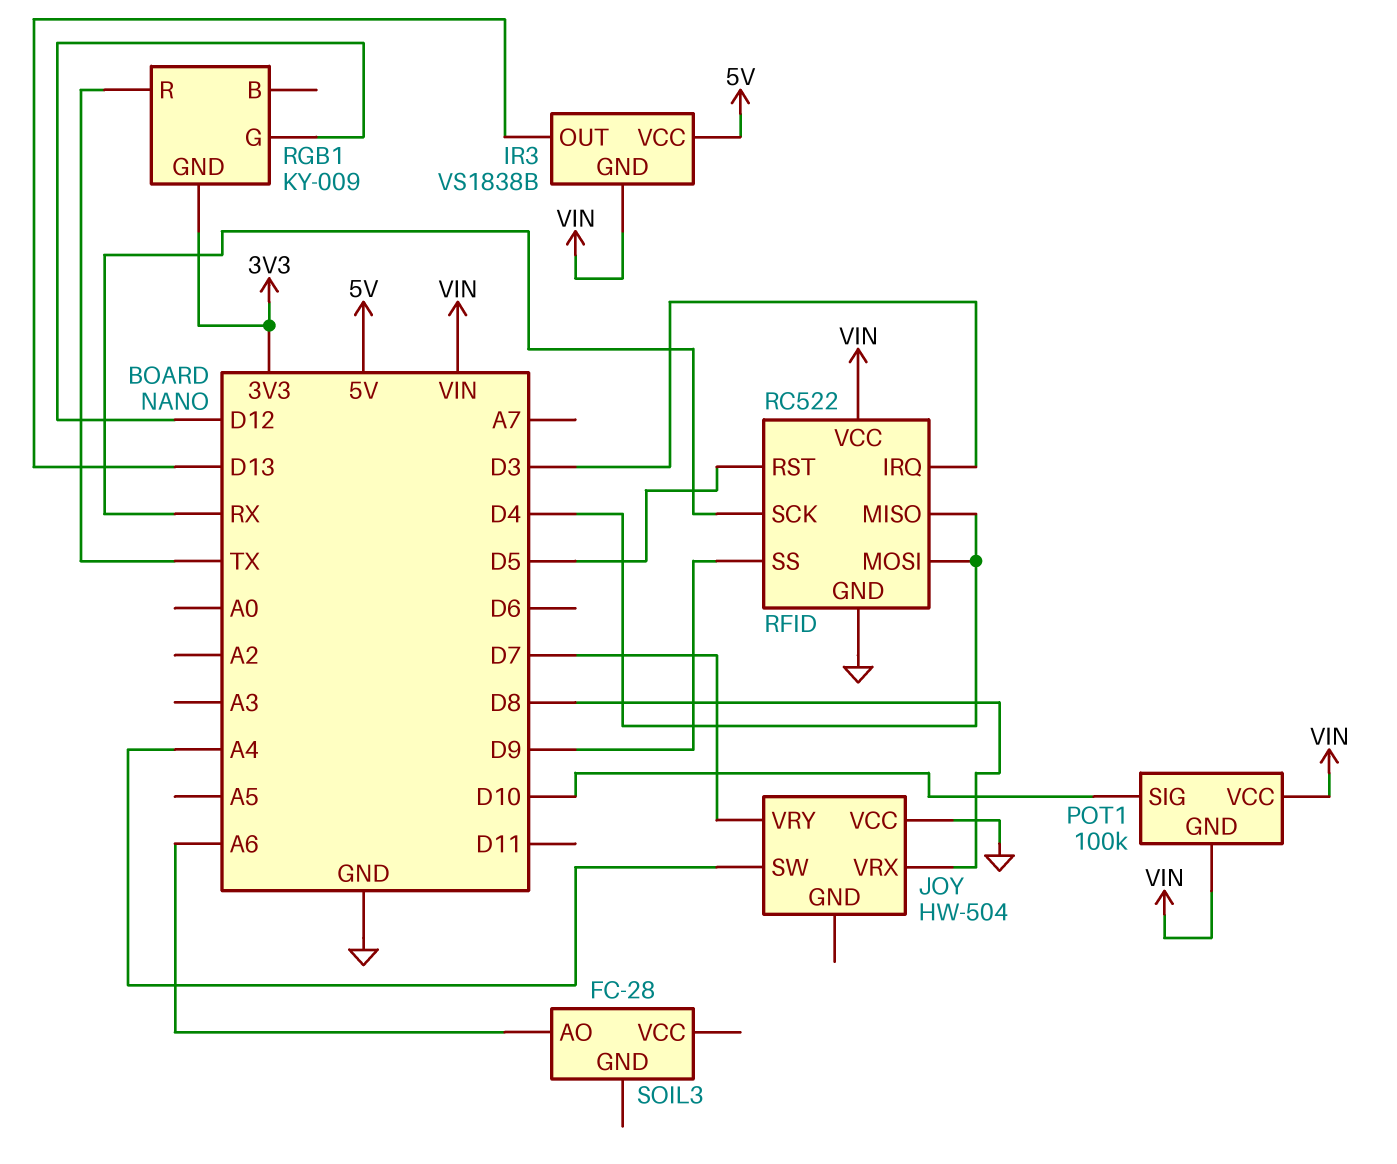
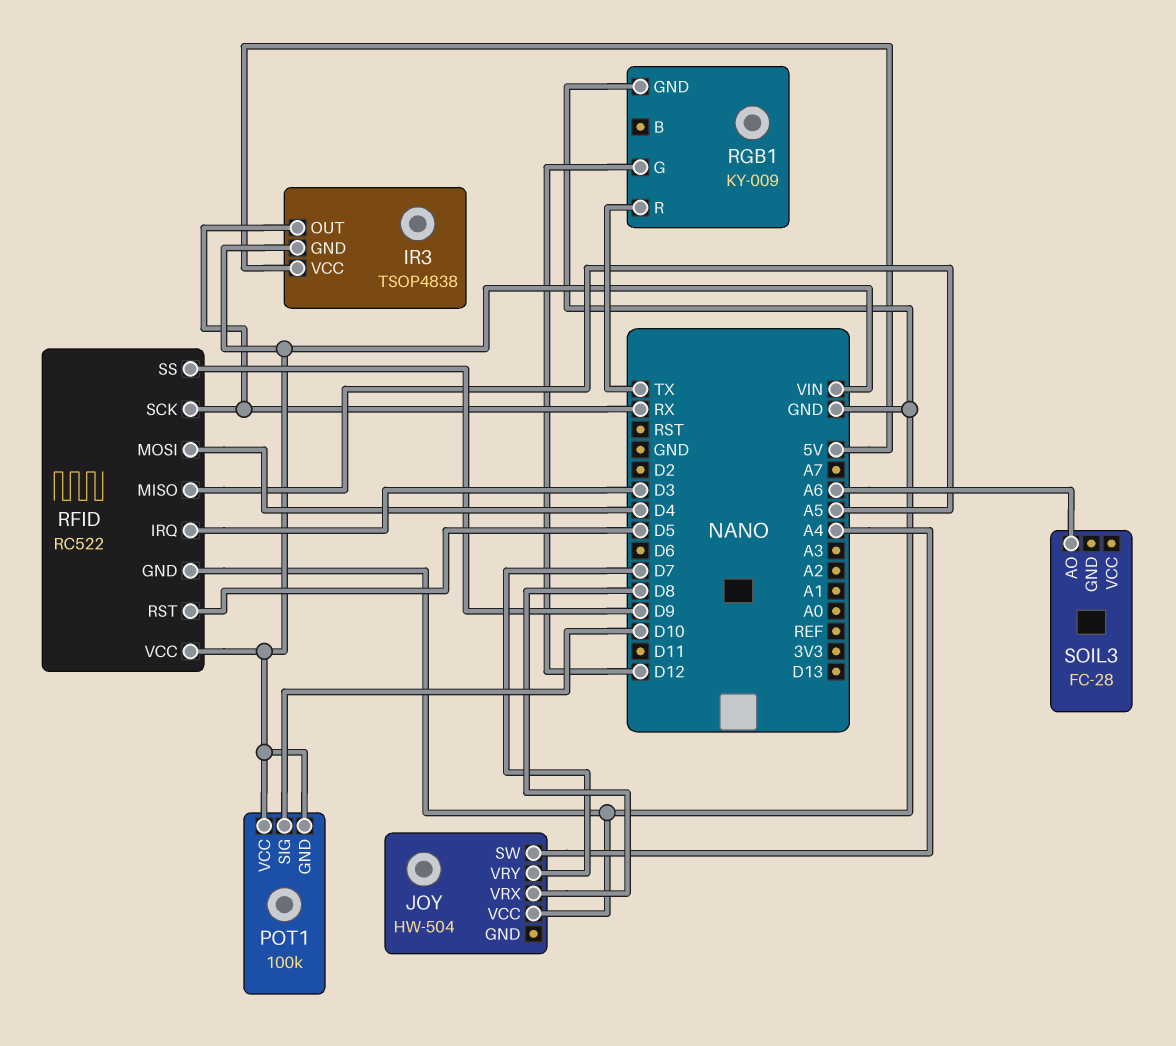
IR3: VS1838B -> TSOP4838
IR3 pin OUT: D13 -> RX
RFID pin MISO: D4 -> A5
RGB1 pin GND: 3V3 -> GND

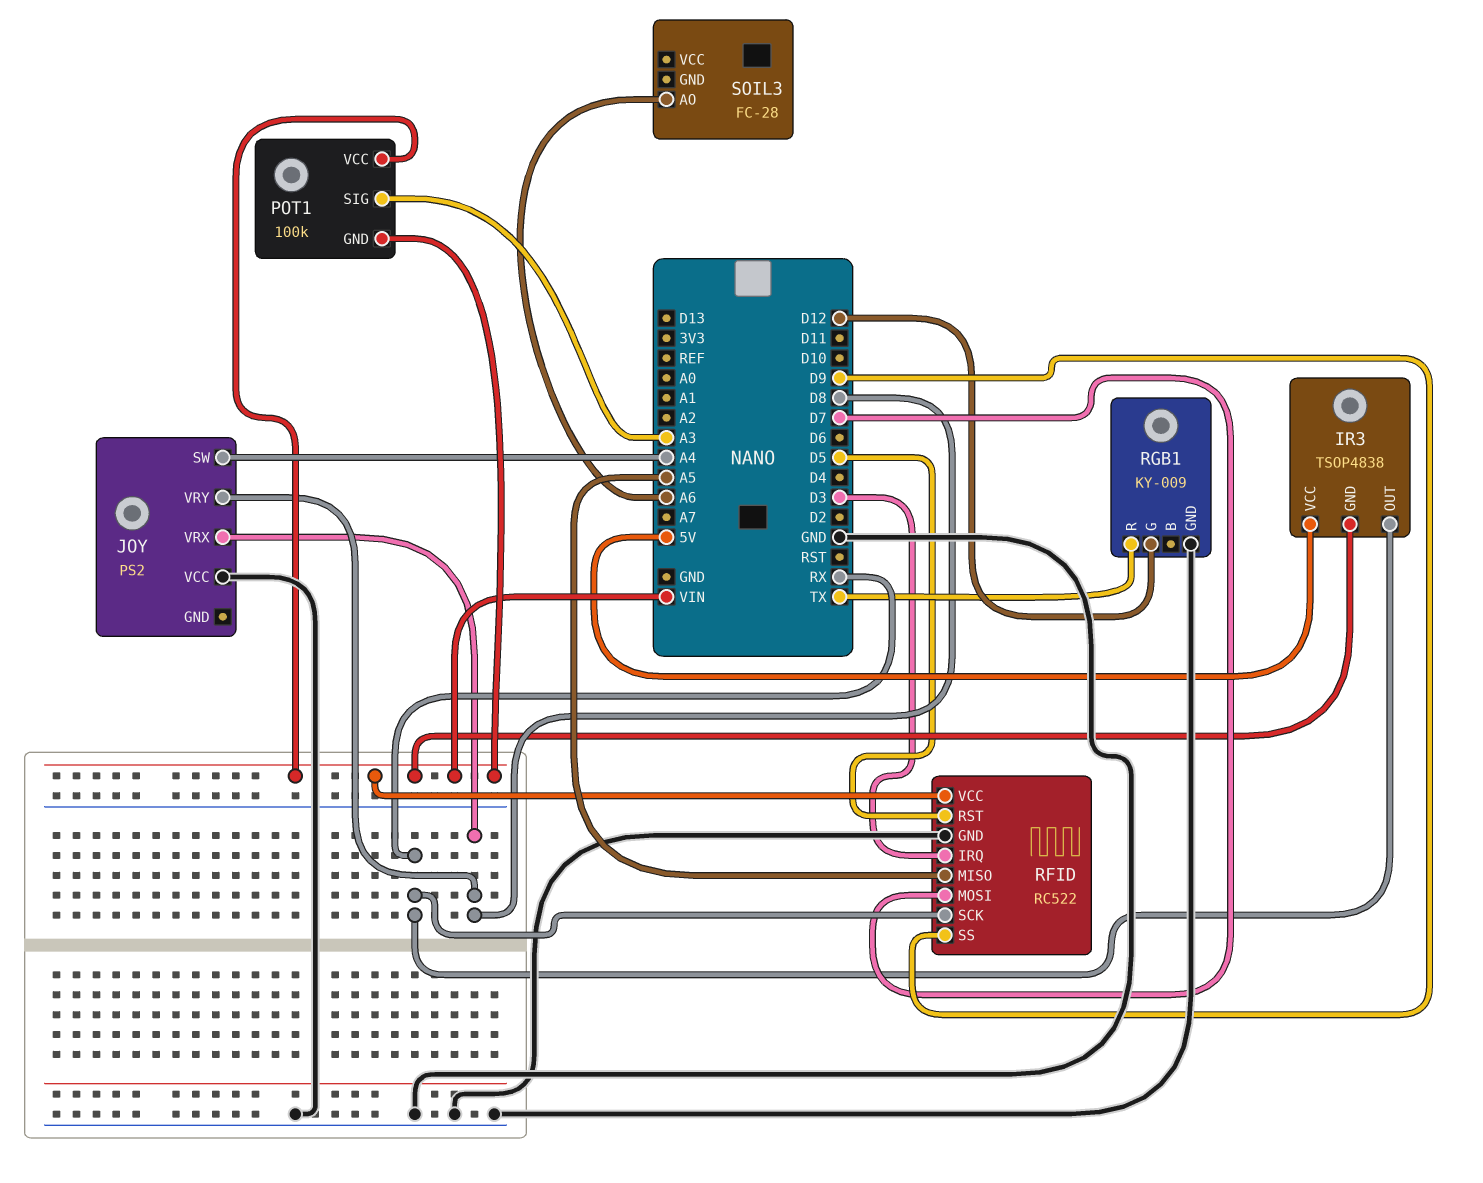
JOY: HW-504 -> PS2
JOY pin VRY: D7 -> D8
POT1 pin SIG: D10 -> A3
RFID pin MOSI: D4 -> D7

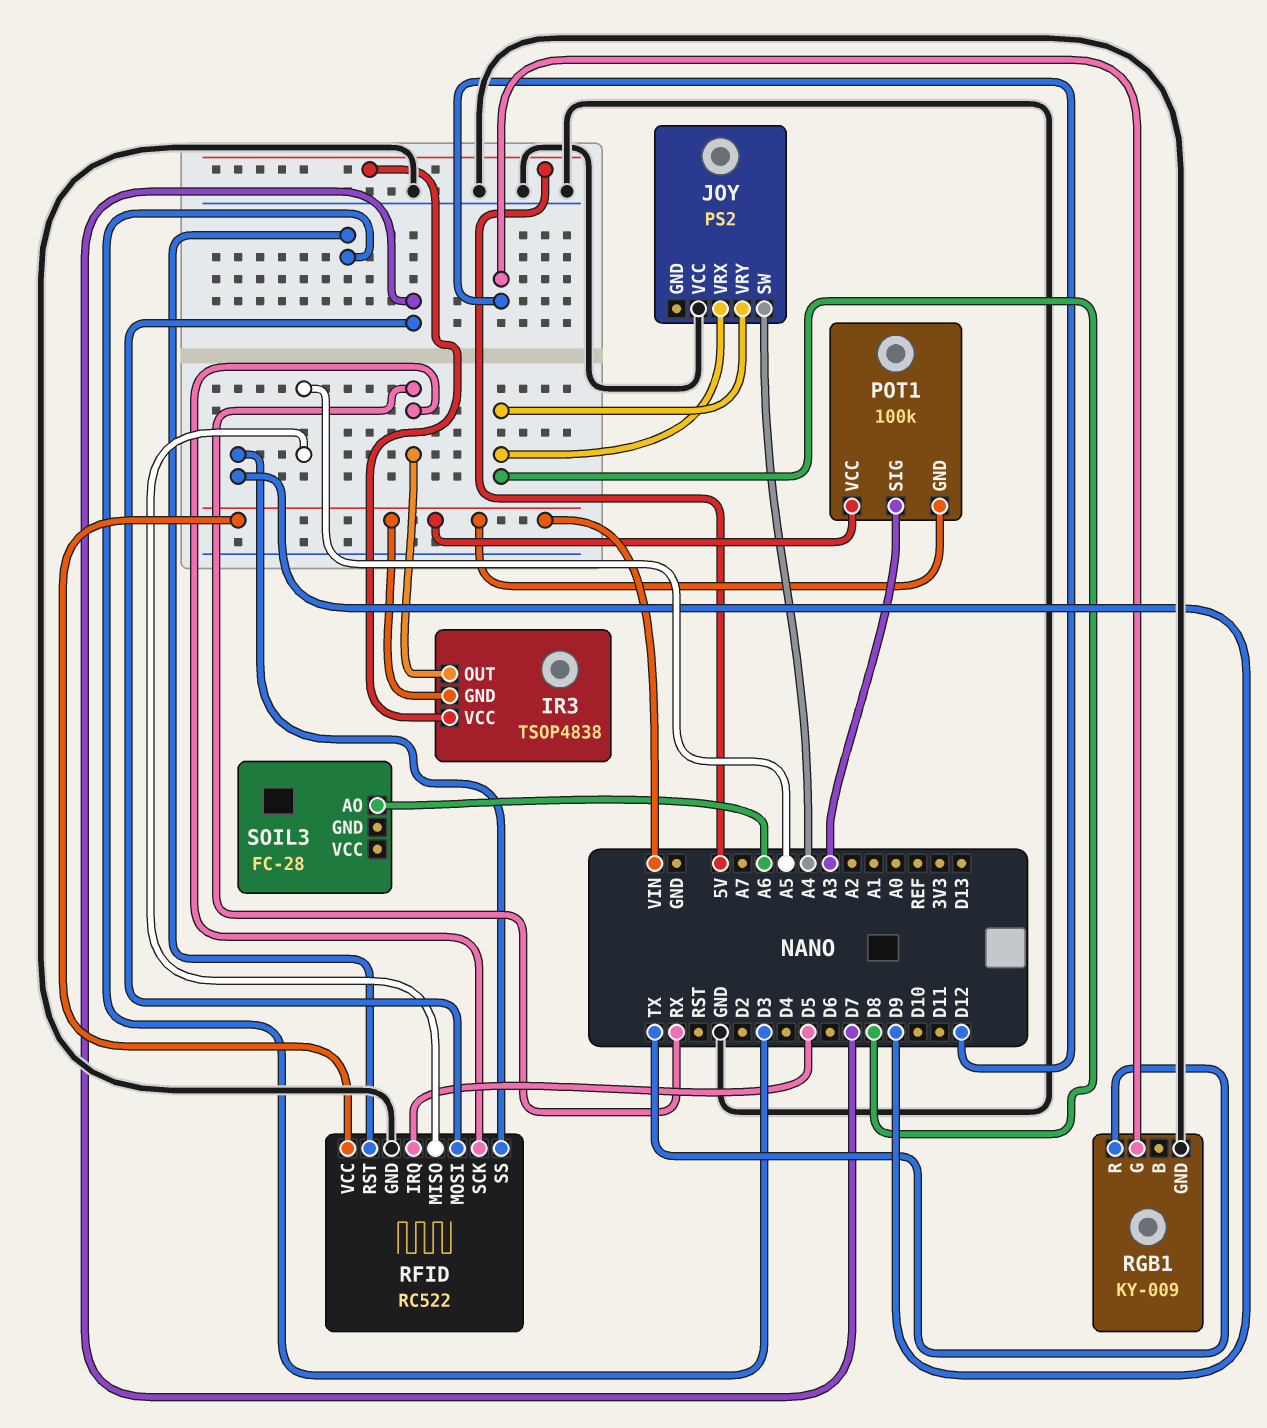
RFID pin IRQ: D3 -> D5
RFID pin RST: D5 -> D3

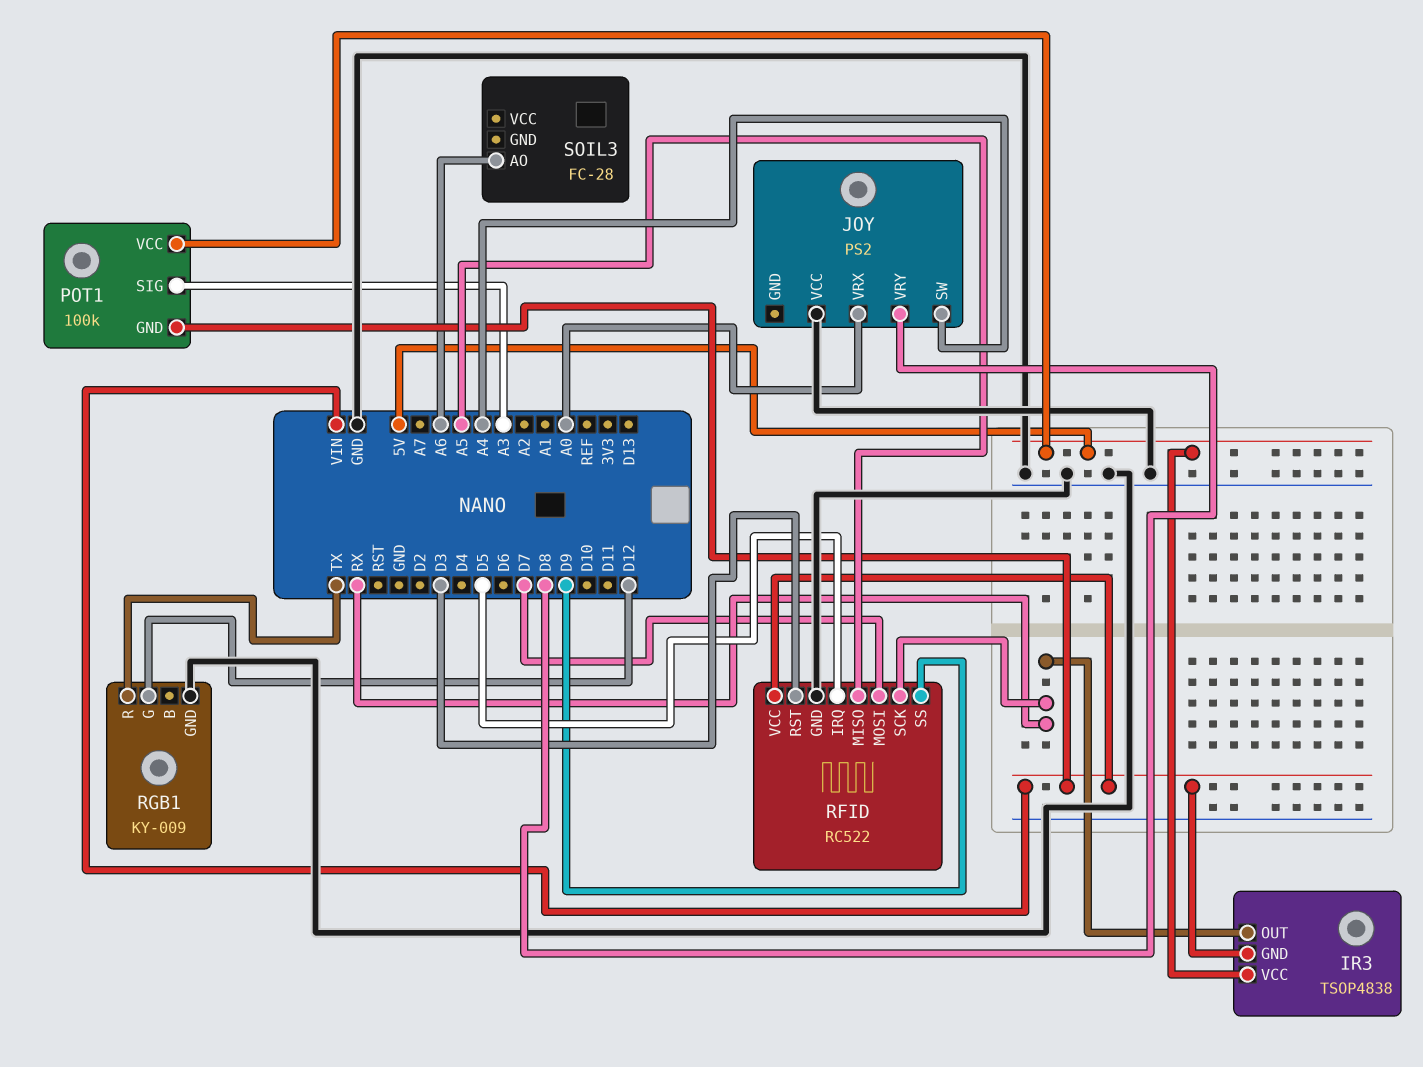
JOY pin VRX: D8 -> A0
POT1 pin VCC: VIN -> 5V

